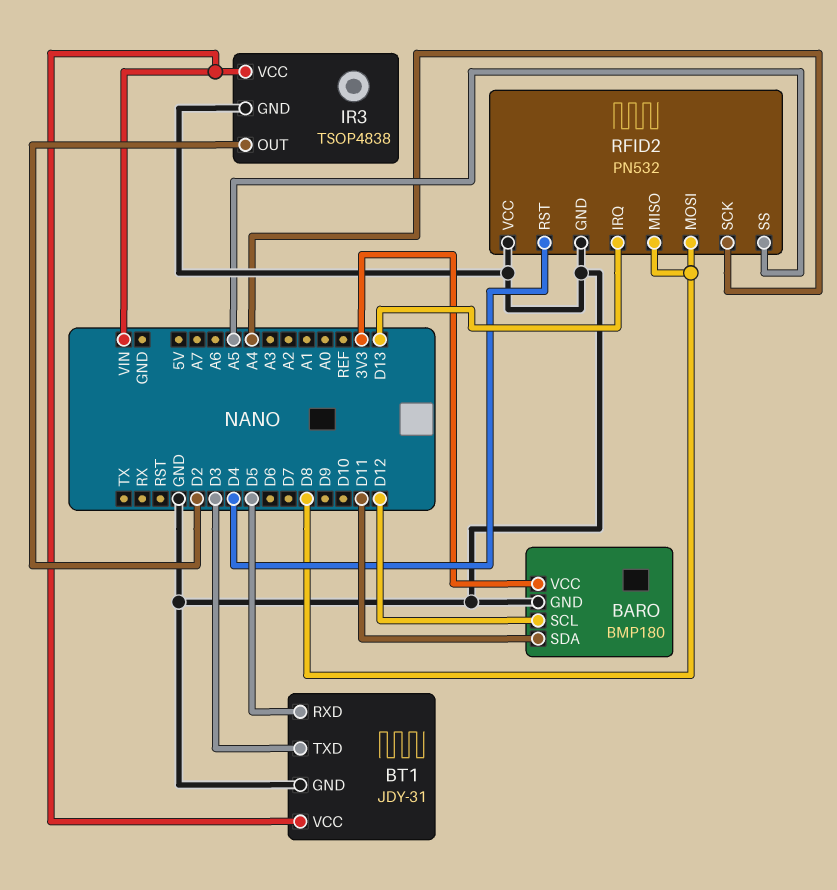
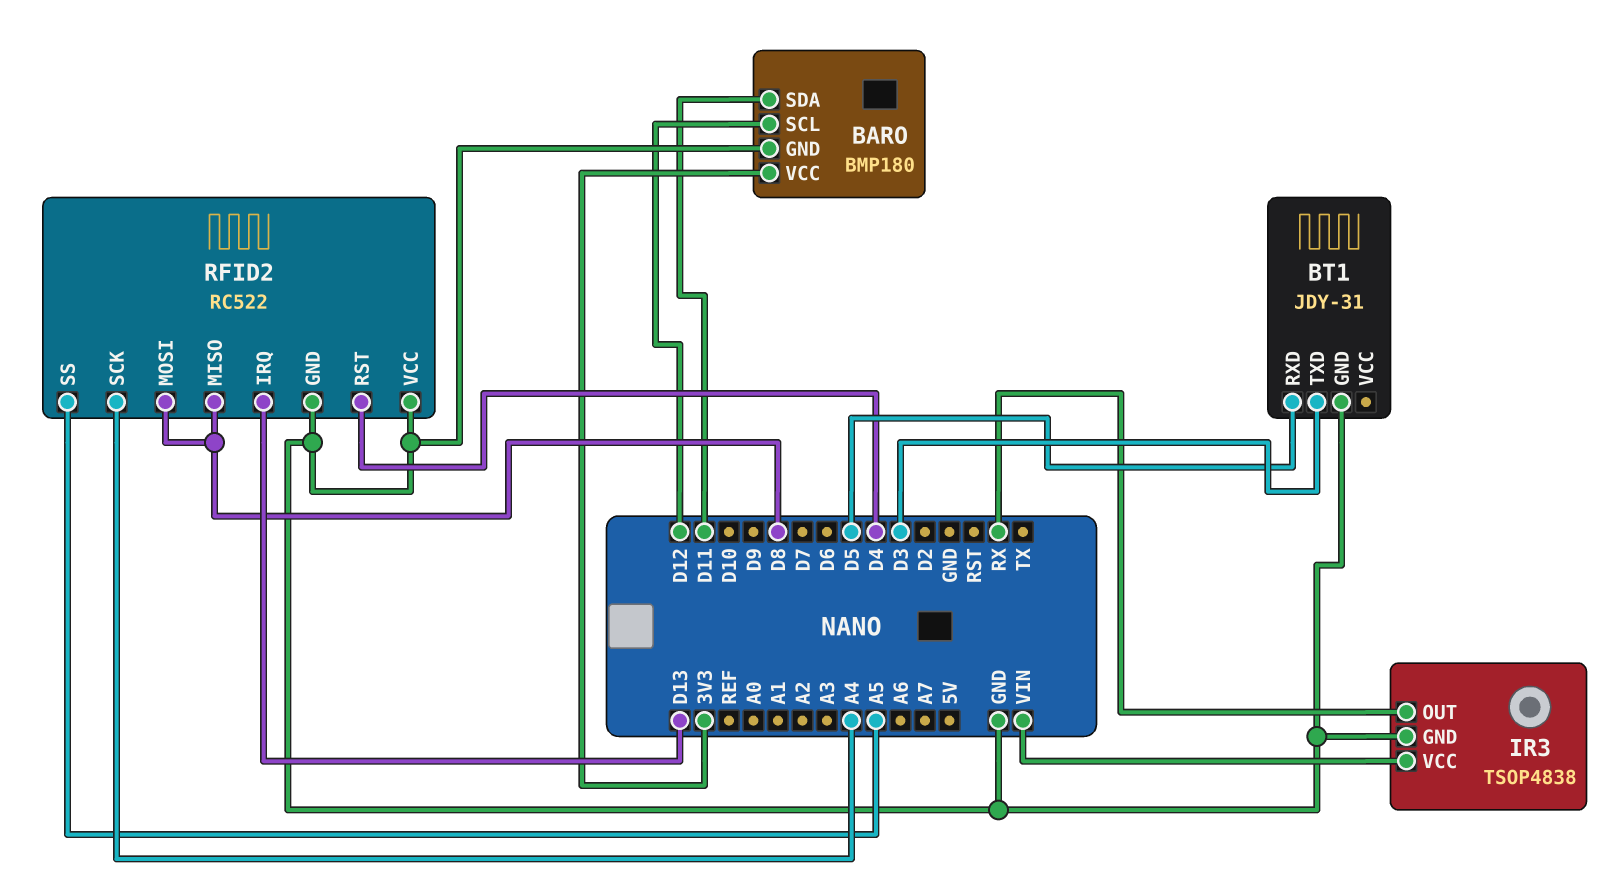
BT1 pin VCC: VIN -> none
IR3 pin OUT: D2 -> RX
RFID2: PN532 -> RC522

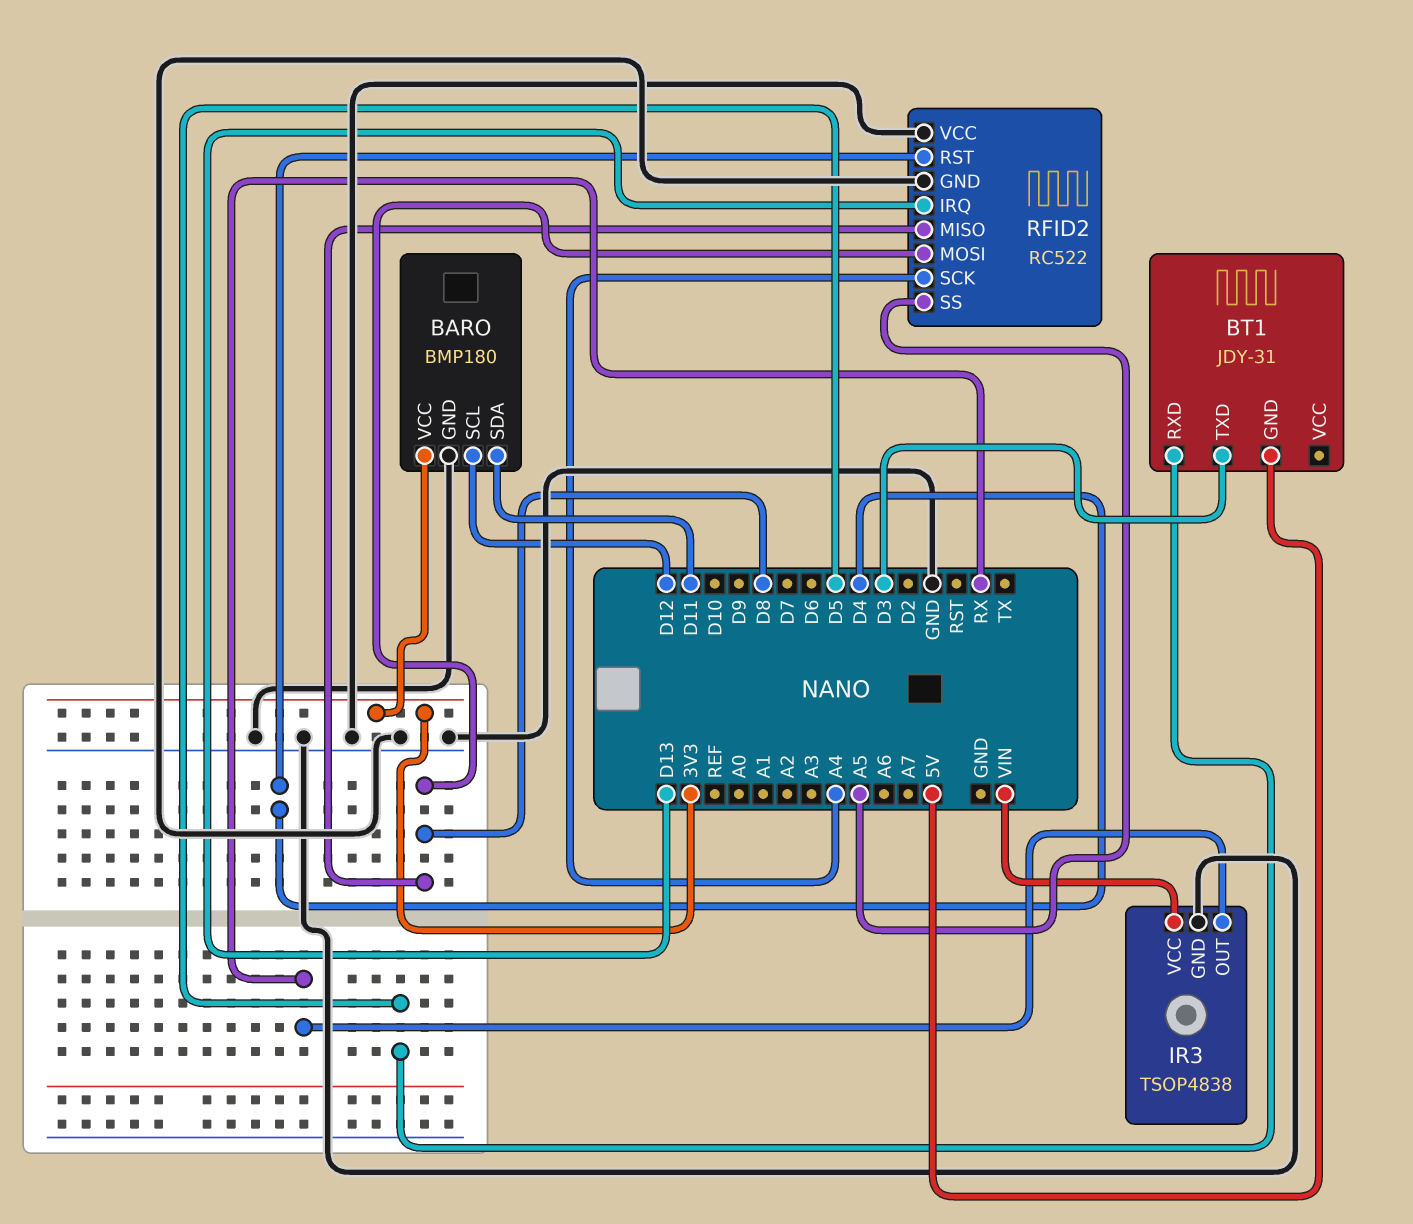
BT1 pin GND: GND -> 5V

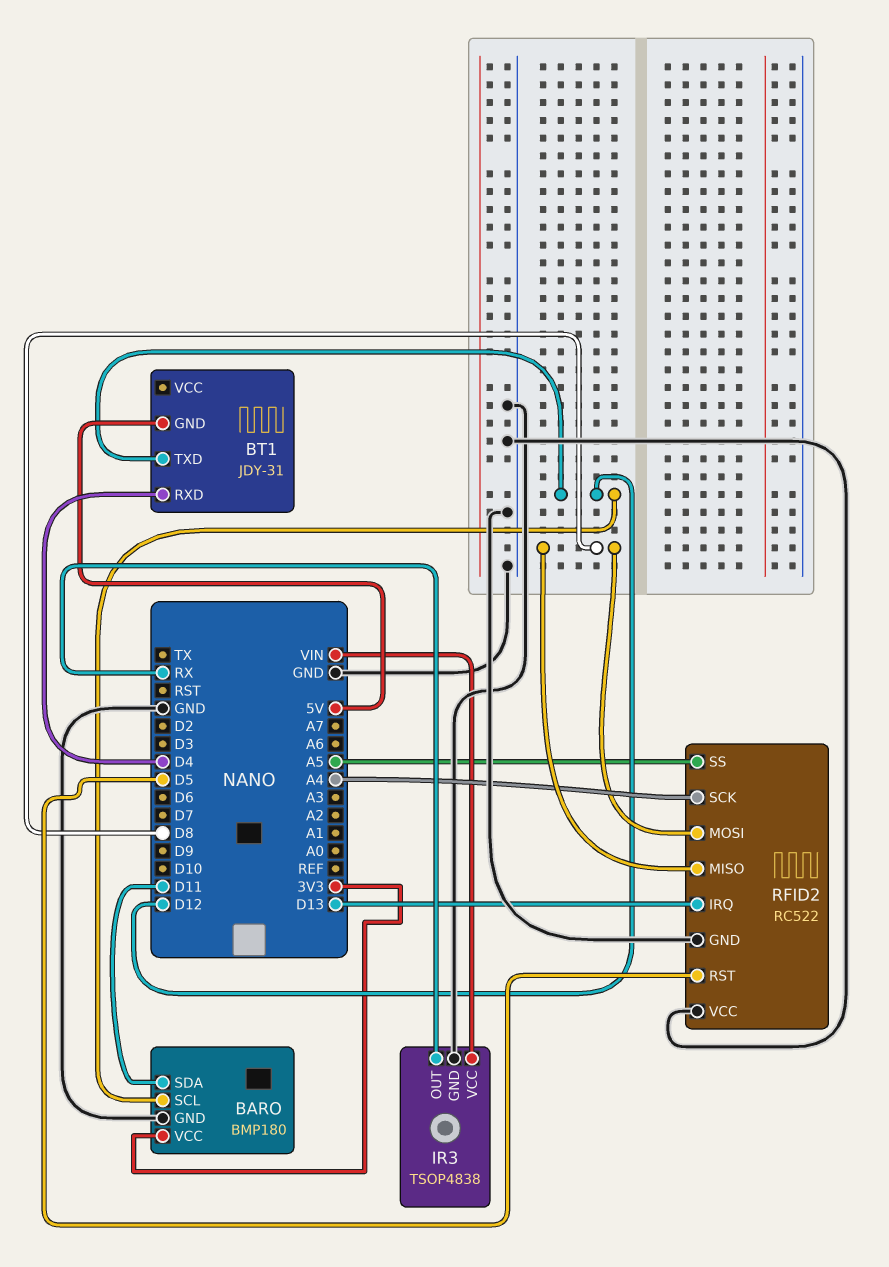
BT1 pin RXD: D5 -> D4
BT1 pin TXD: D3 -> D12
RFID2 pin RST: D4 -> D5

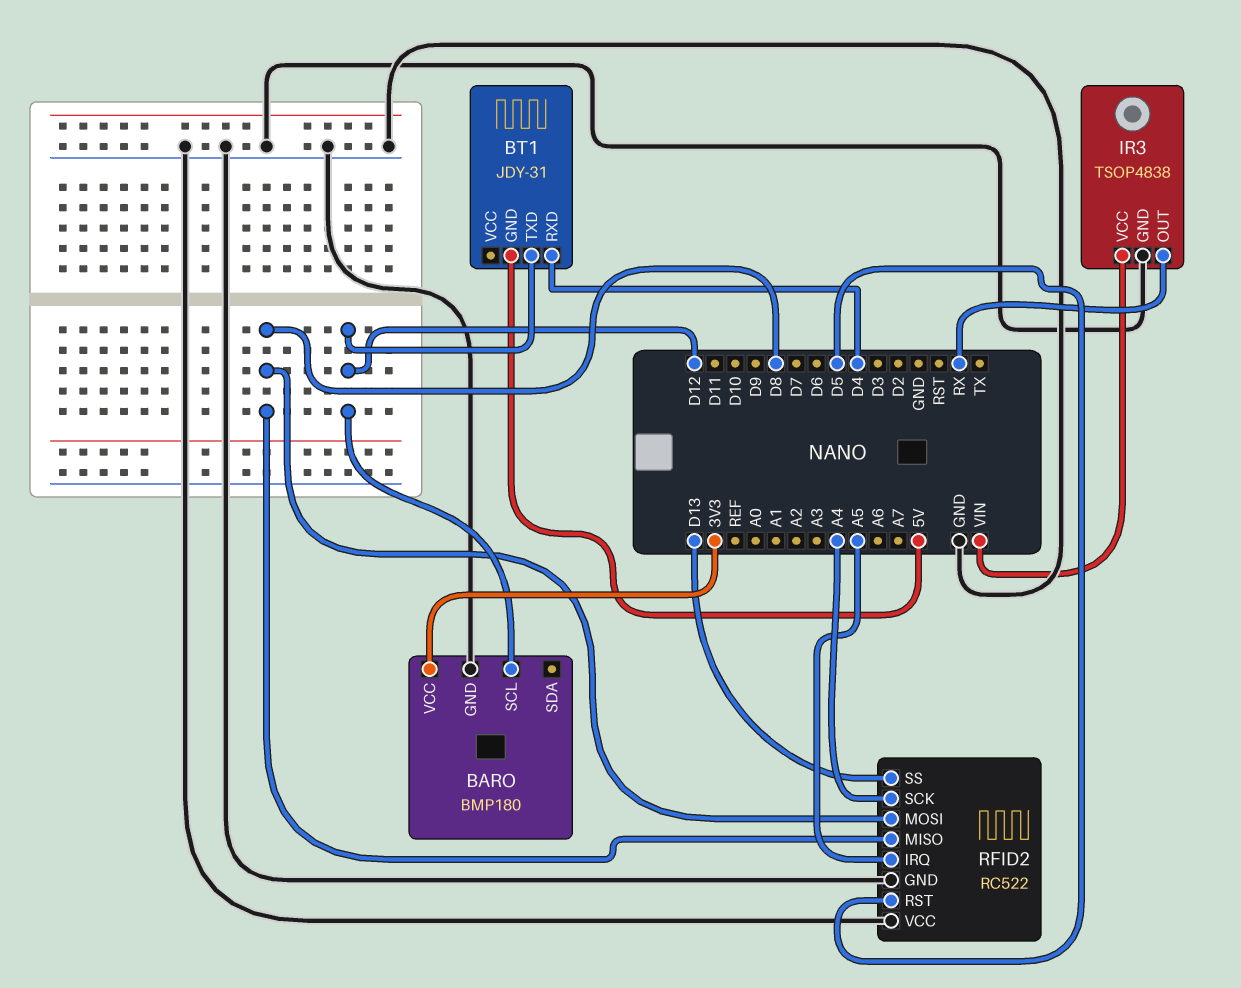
BARO pin SDA: D11 -> none
RFID2 pin IRQ: D13 -> A5
RFID2 pin SS: A5 -> D13

